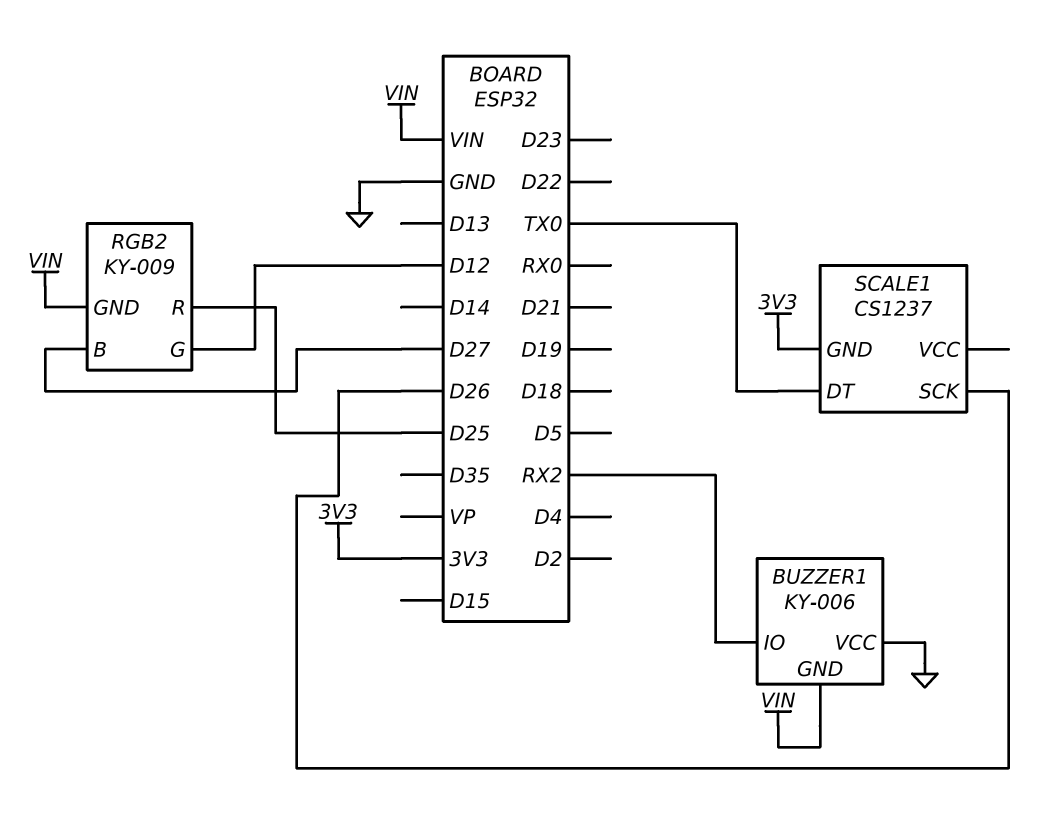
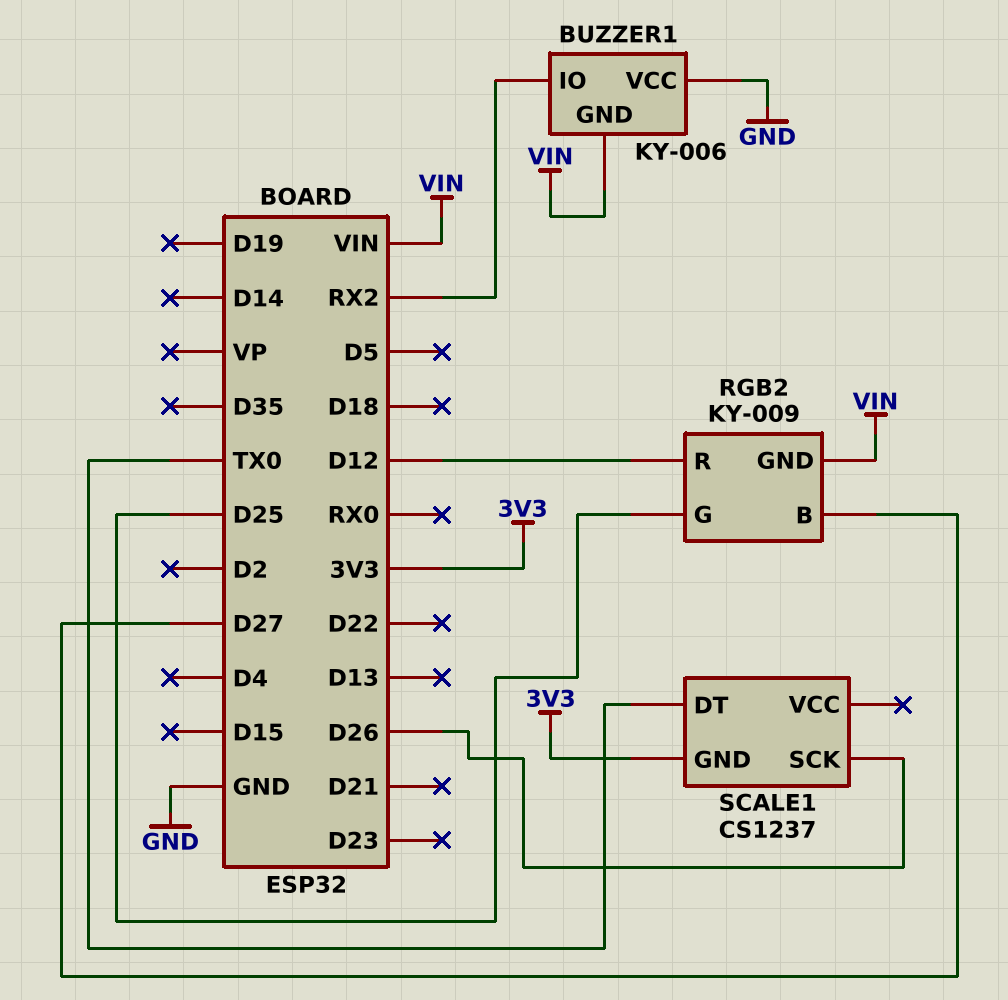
RGB2 pin G: D12 -> D25
RGB2 pin R: D25 -> D12

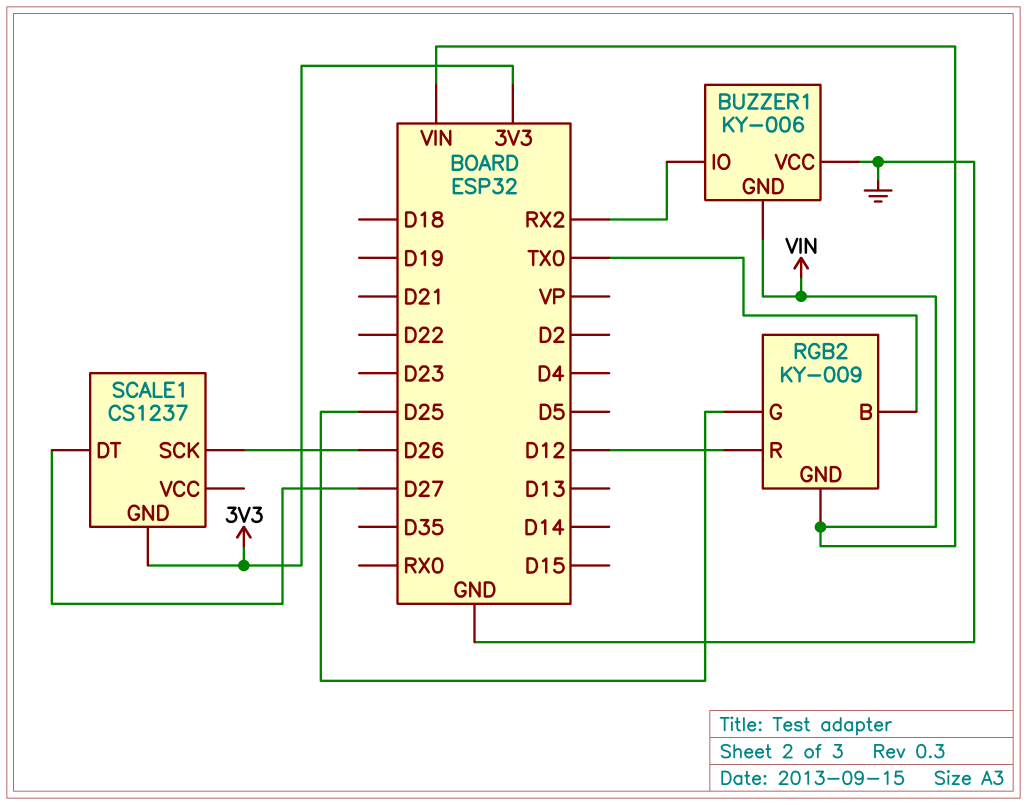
RGB2 pin B: D27 -> TX0
SCALE1 pin DT: TX0 -> D27

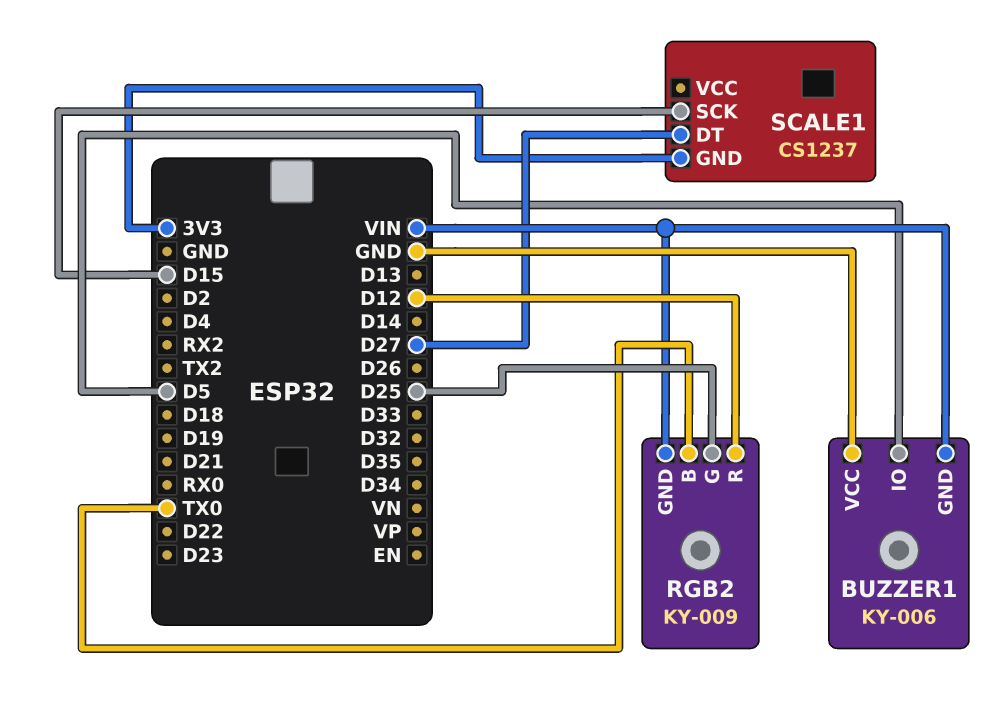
BUZZER1 pin IO: RX2 -> D5
SCALE1 pin SCK: D26 -> D15

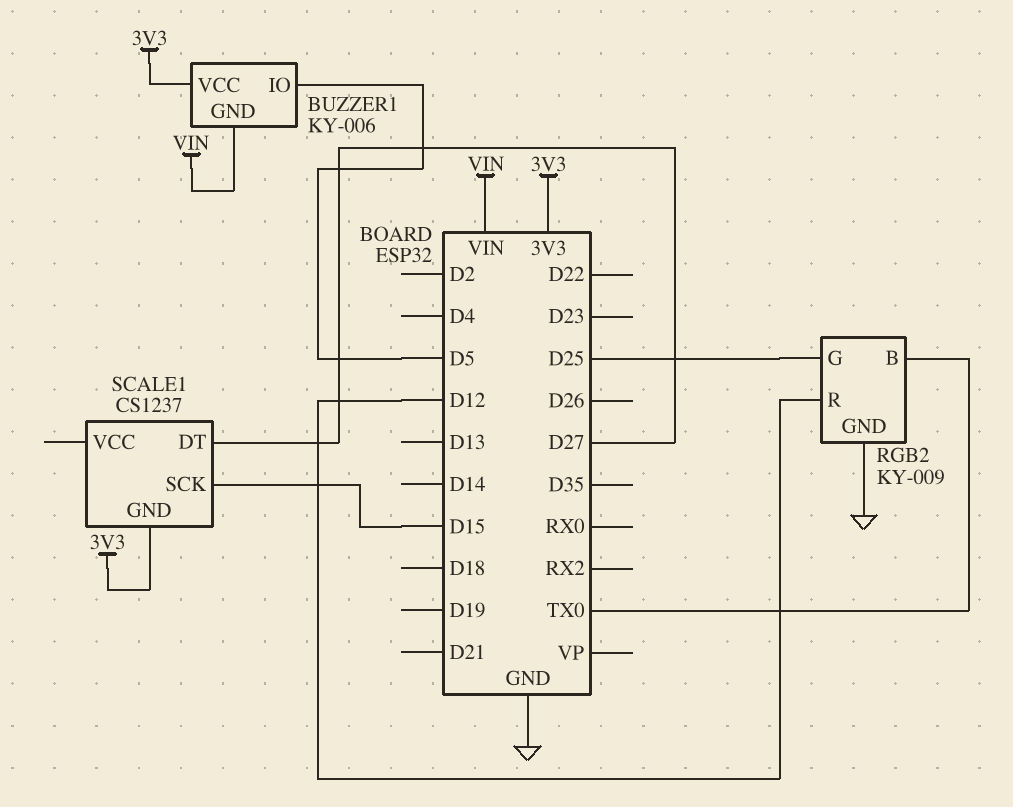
BUZZER1 pin VCC: GND -> 3V3
RGB2 pin GND: VIN -> GND

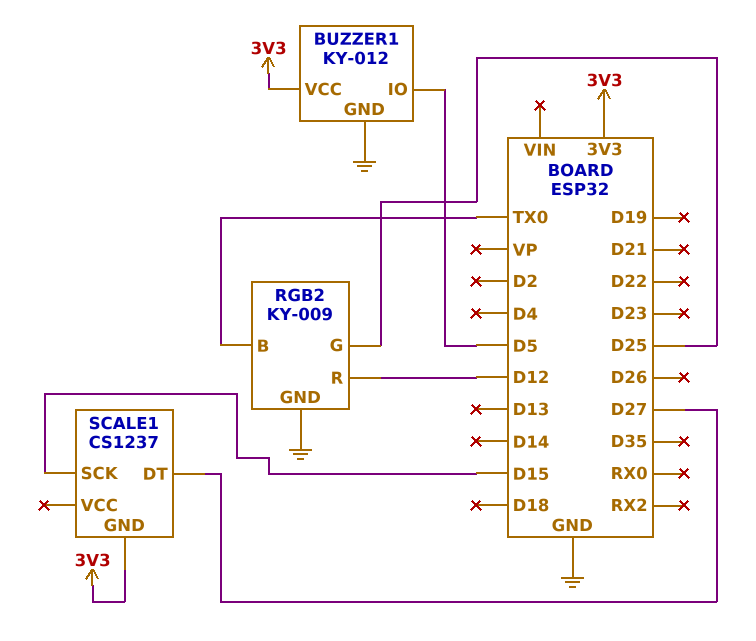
BUZZER1: KY-006 -> KY-012
BUZZER1 pin GND: VIN -> GND

